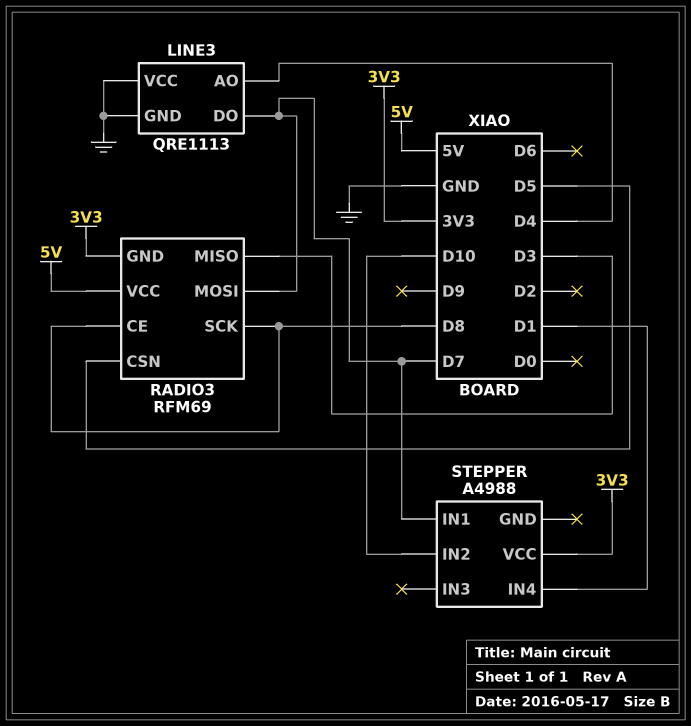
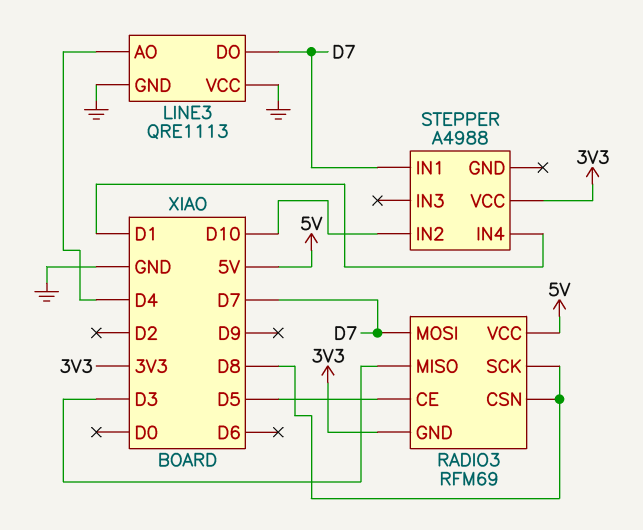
RADIO3 pin CE: D8 -> D5
RADIO3 pin CSN: D5 -> D8

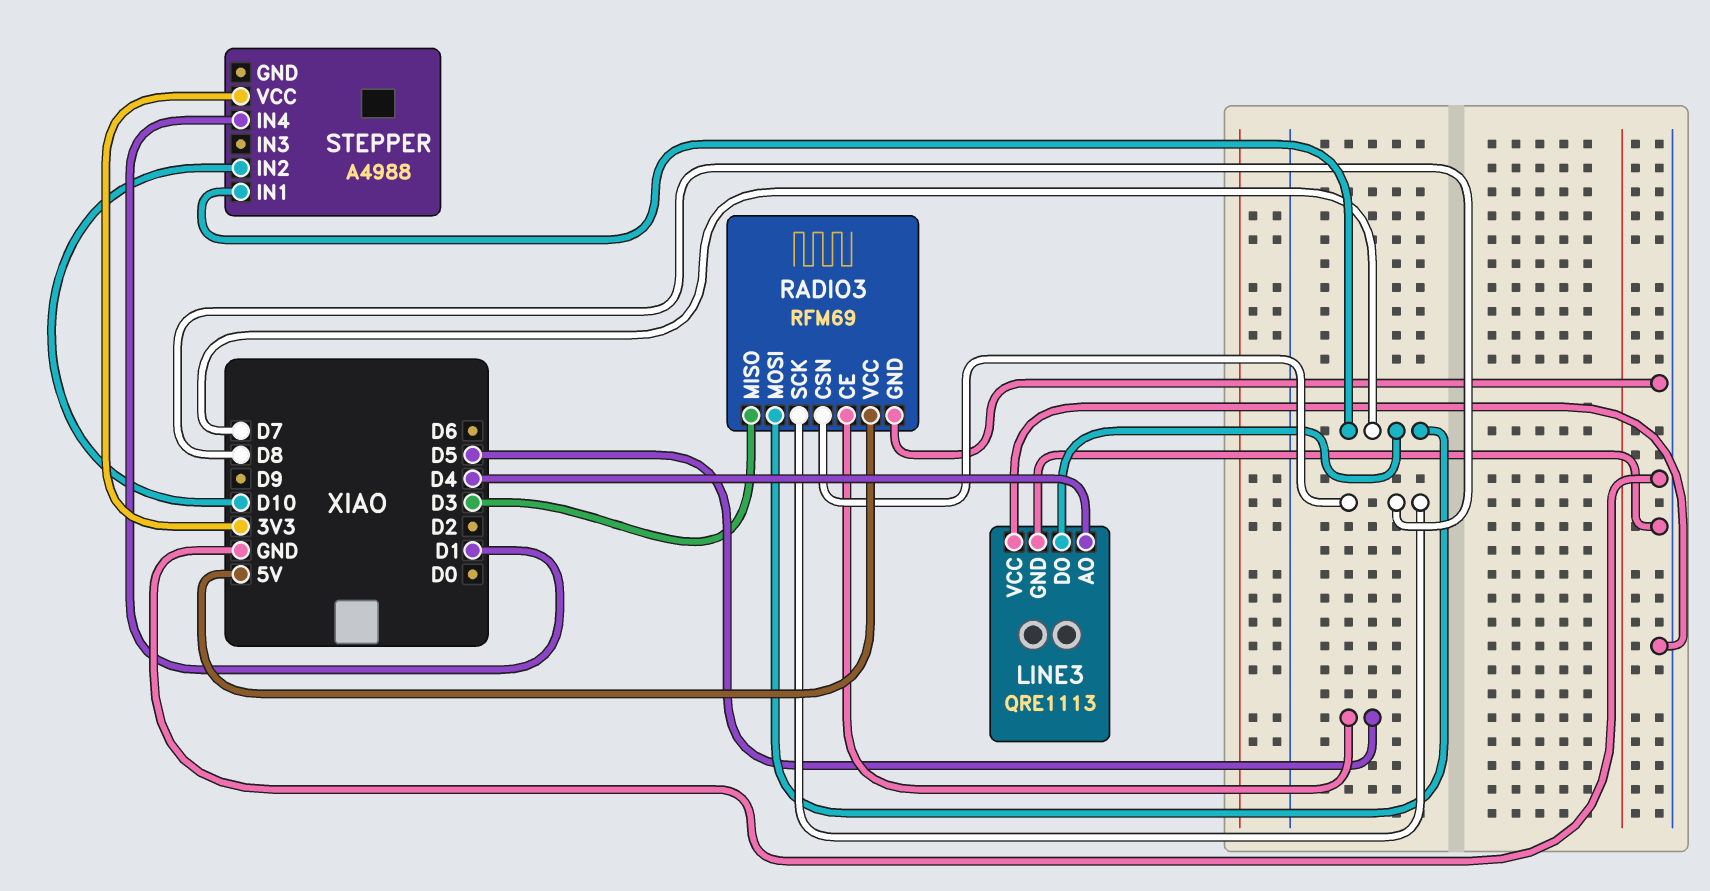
RADIO3 pin GND: 3V3 -> GND

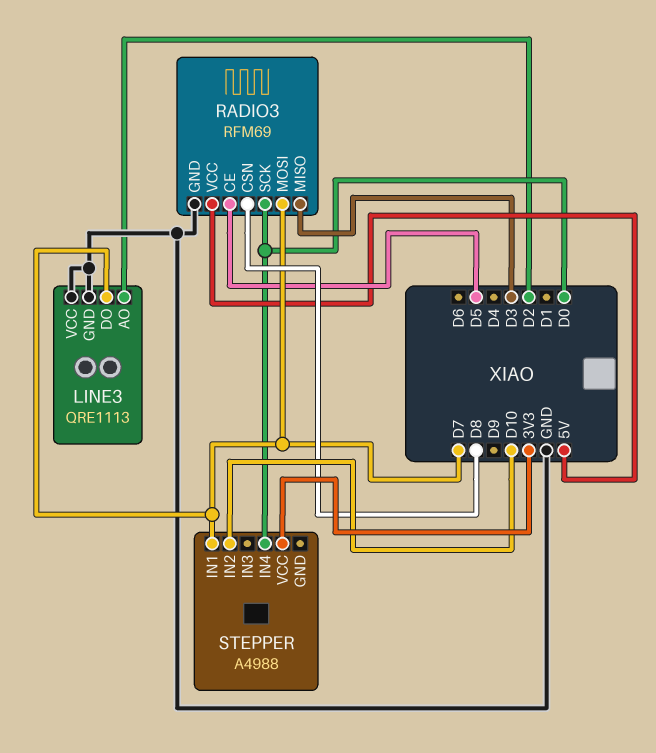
LINE3 pin AO: D4 -> D2
RADIO3 pin SCK: D8 -> D0
STEPPER pin IN4: D1 -> D0

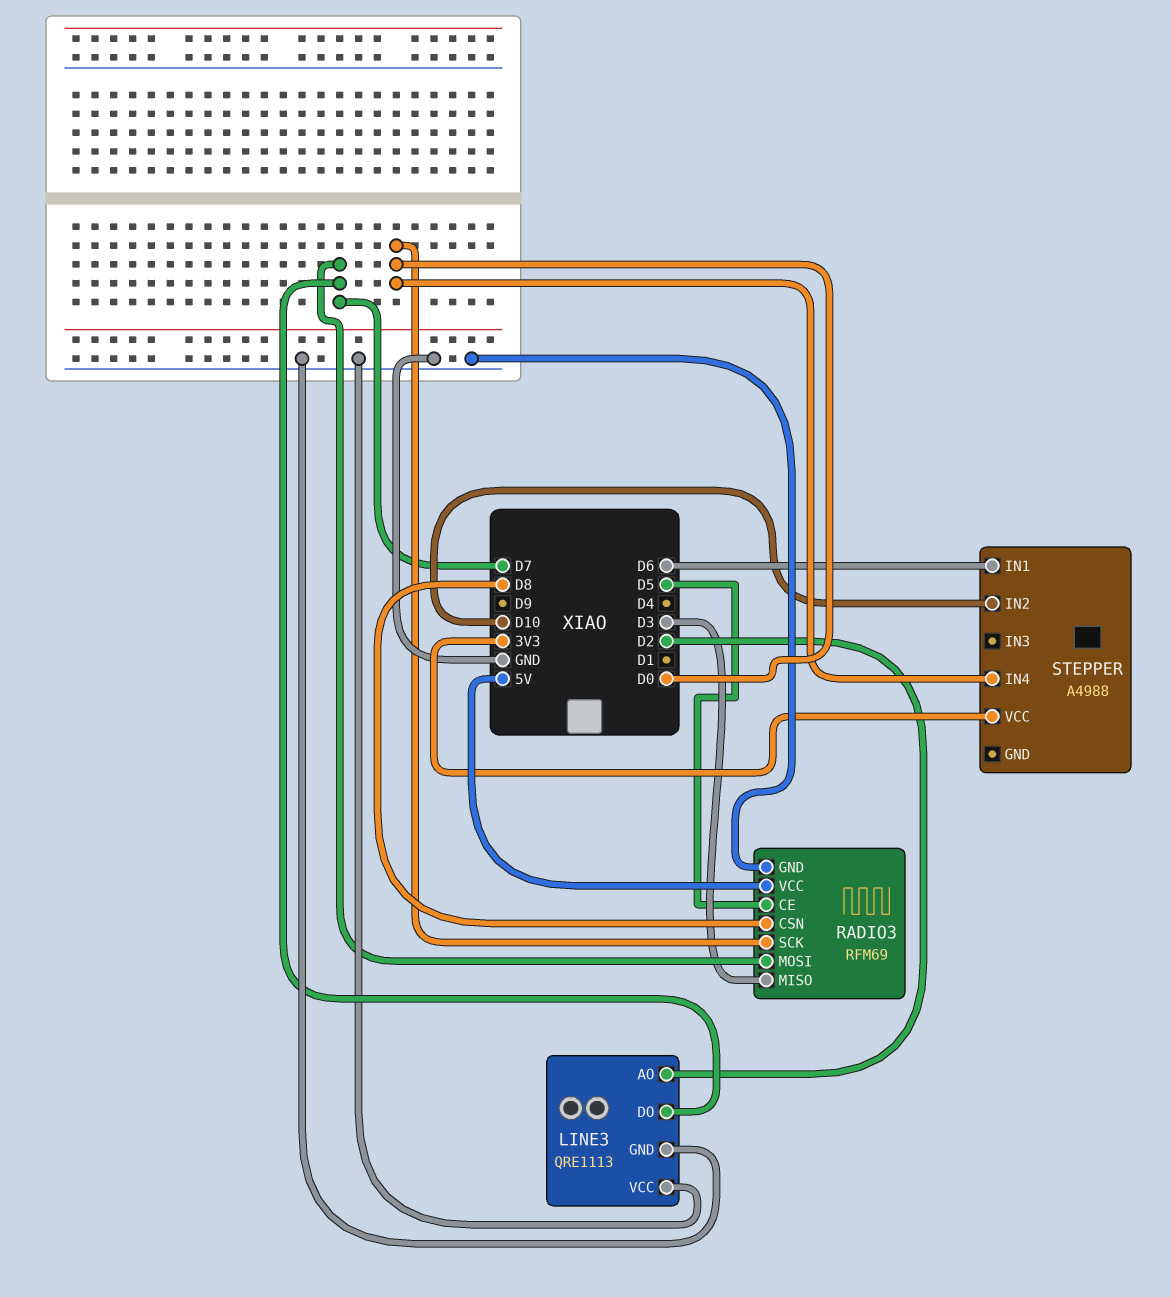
STEPPER pin IN1: D7 -> D6

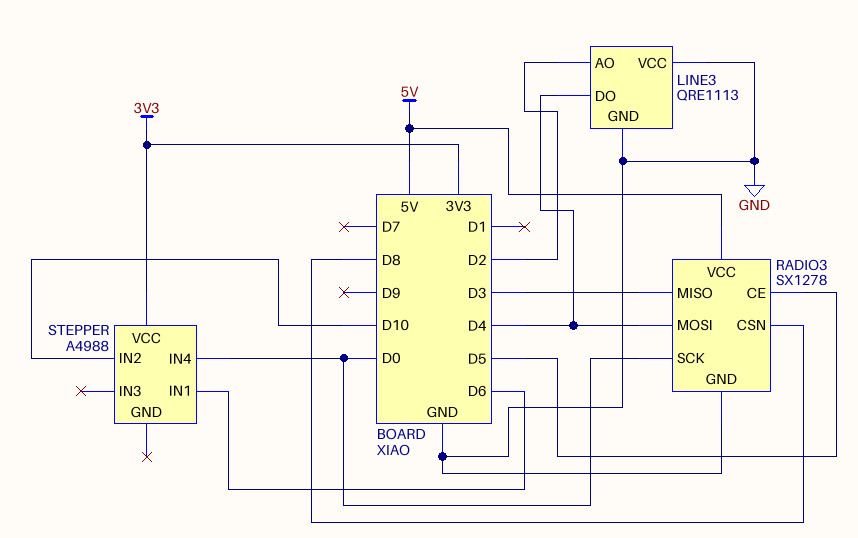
LINE3 pin DO: D7 -> D4
RADIO3: RFM69 -> SX1278
RADIO3 pin MOSI: D7 -> D4

